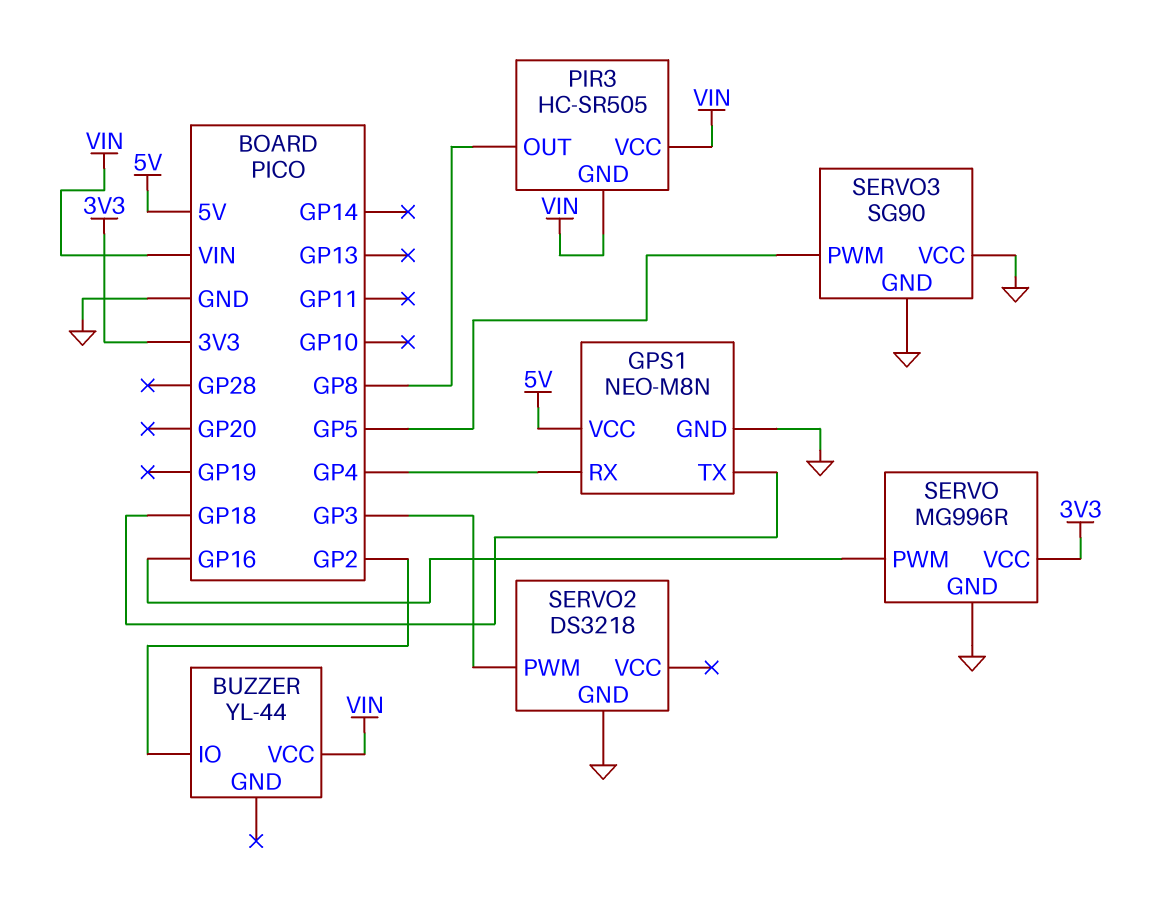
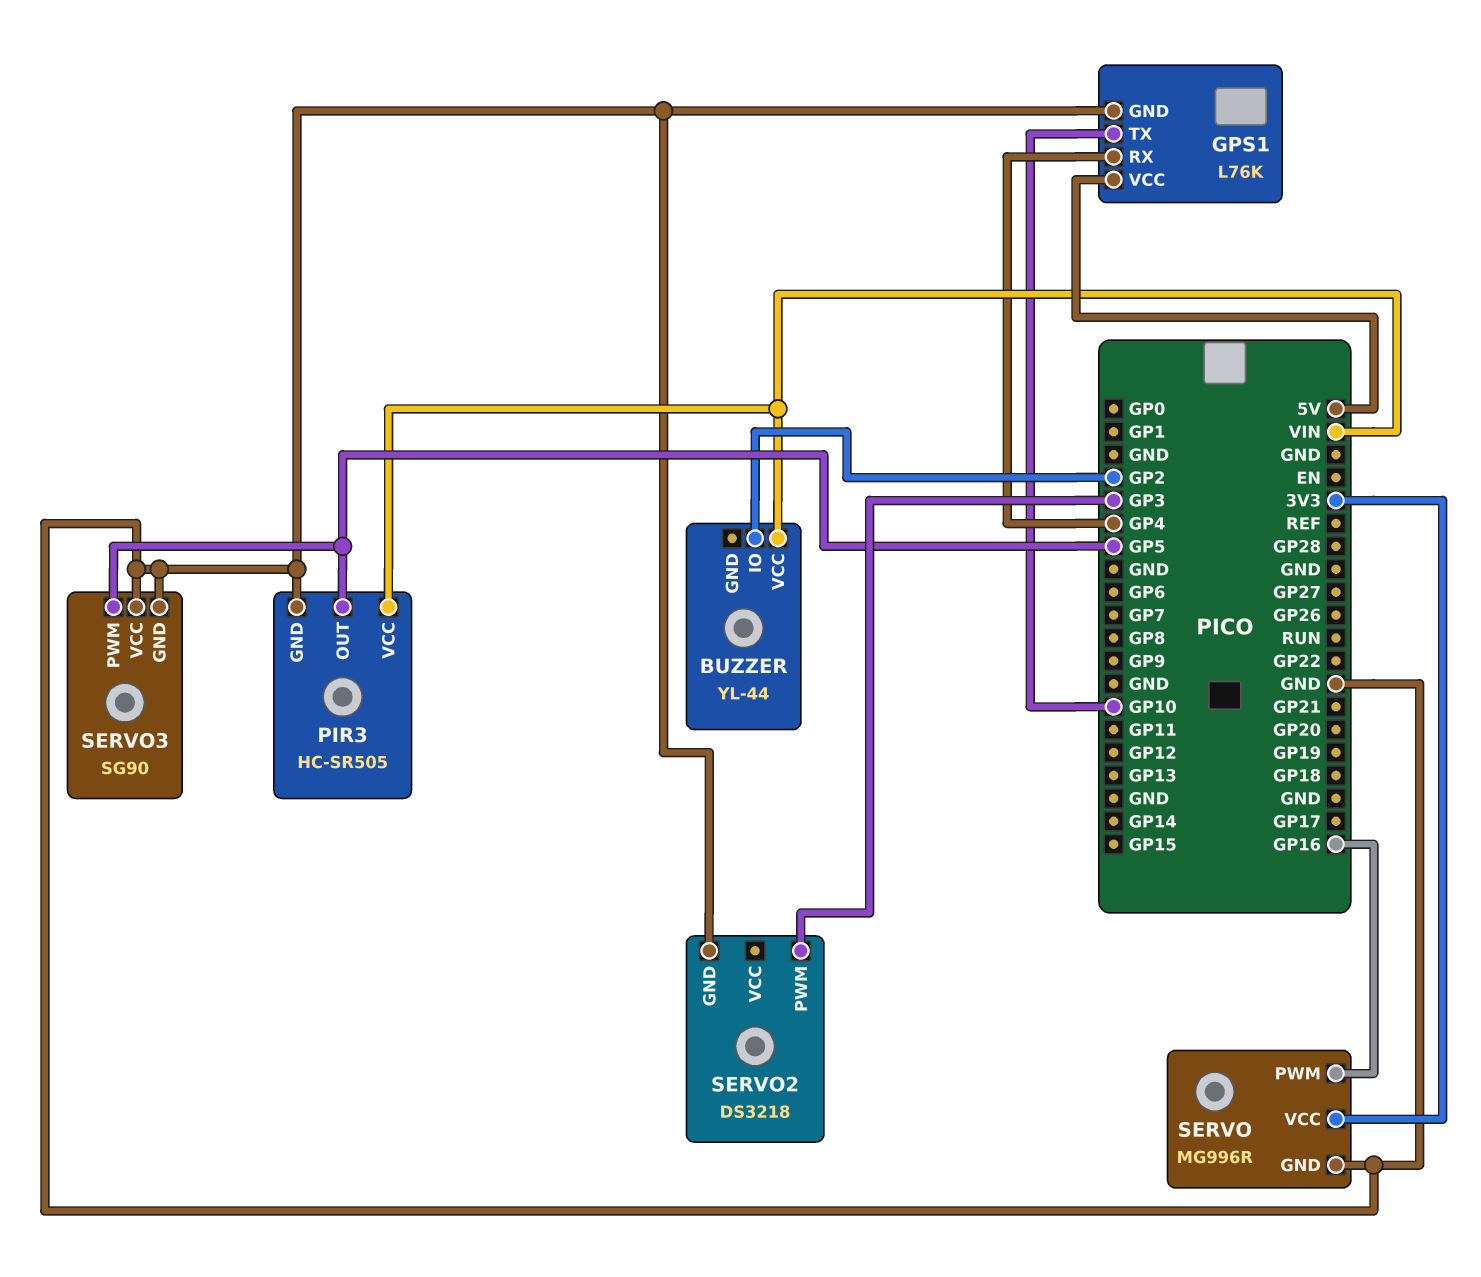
GPS1: NEO-M8N -> L76K
GPS1 pin TX: GP18 -> GP10
PIR3 pin GND: VIN -> GND
PIR3 pin OUT: GP8 -> GP5

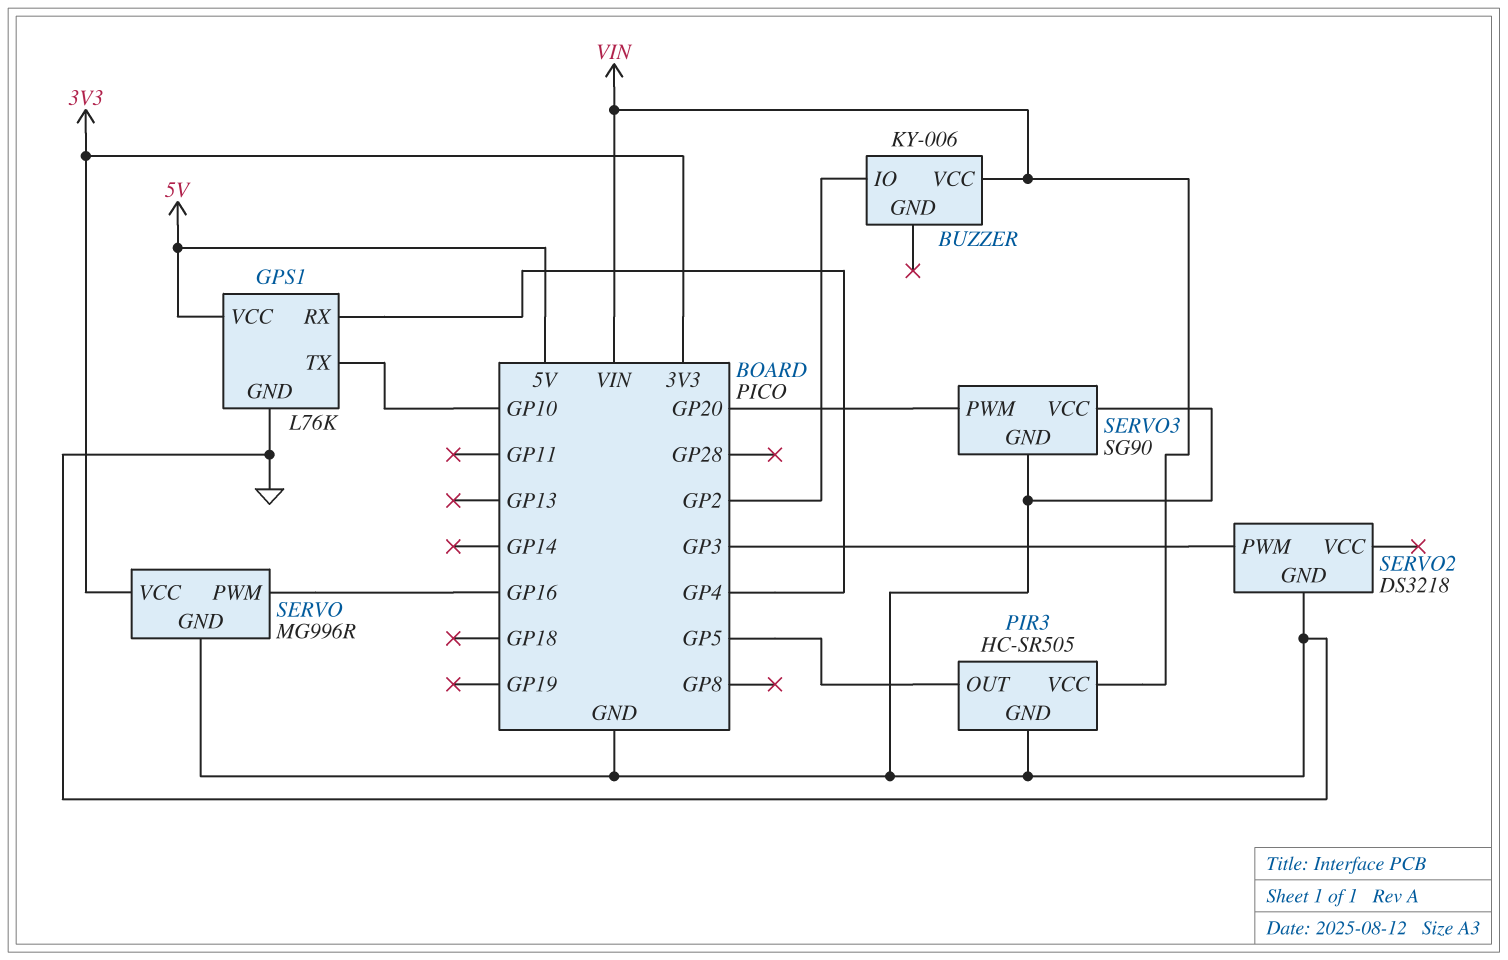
BUZZER: YL-44 -> KY-006
SERVO3 pin PWM: GP5 -> GP20

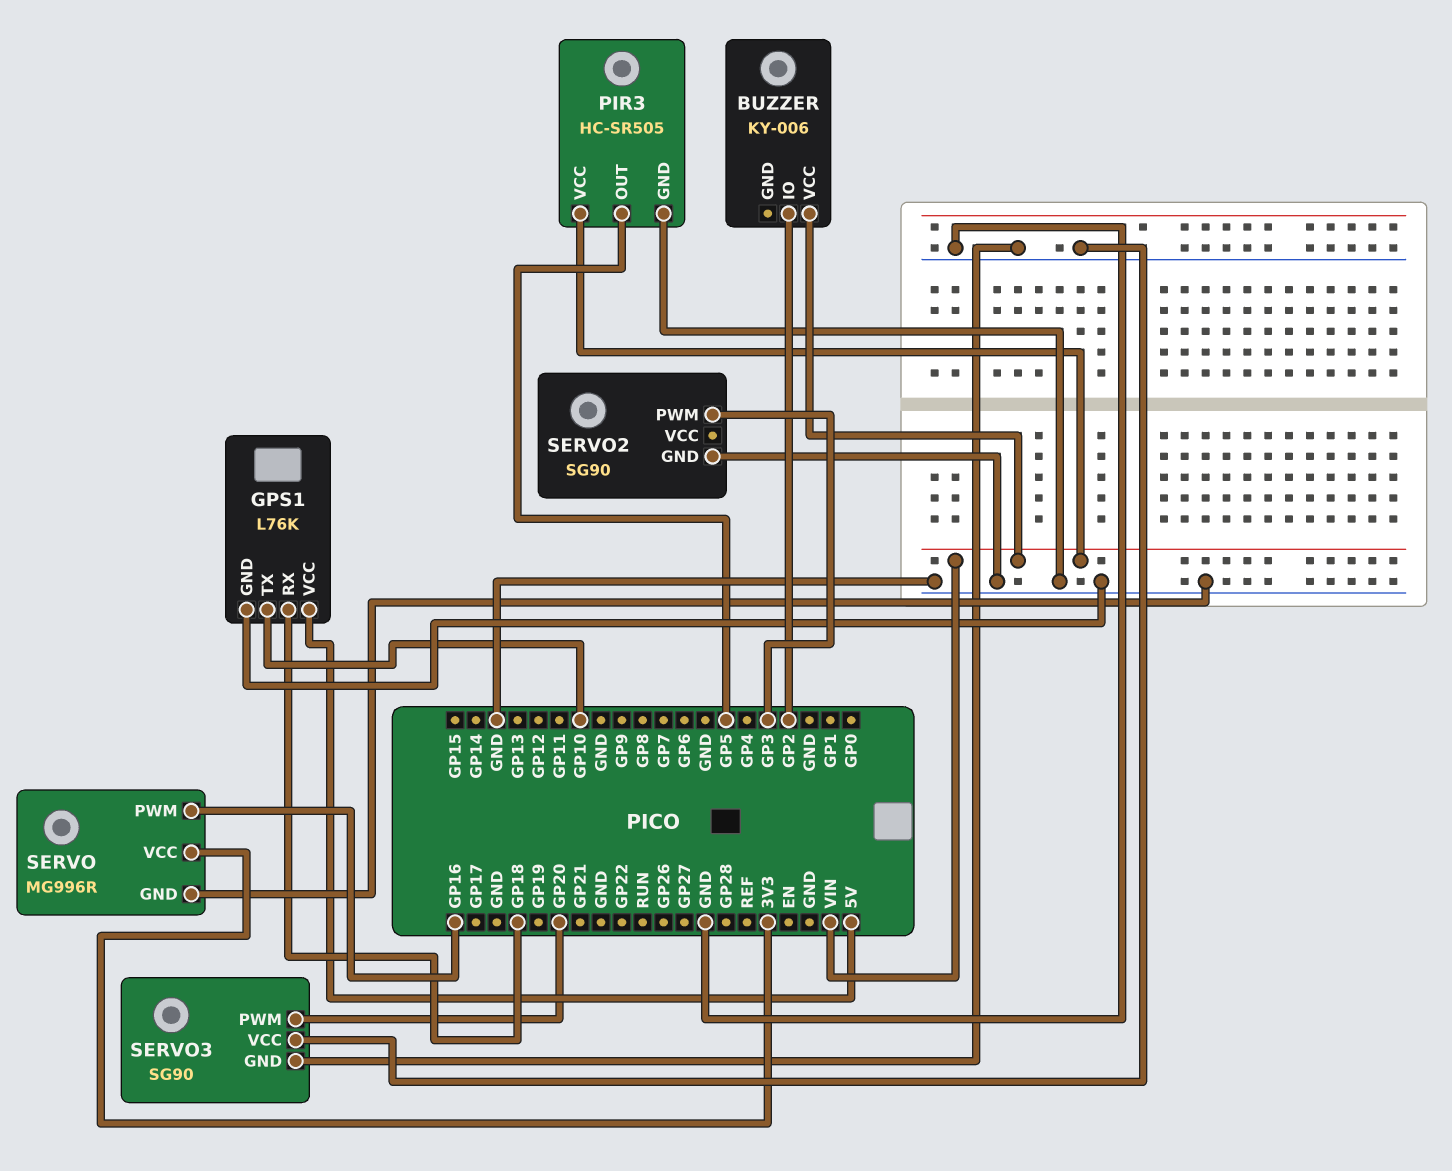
GPS1 pin RX: GP4 -> GP18
SERVO2: DS3218 -> SG90

